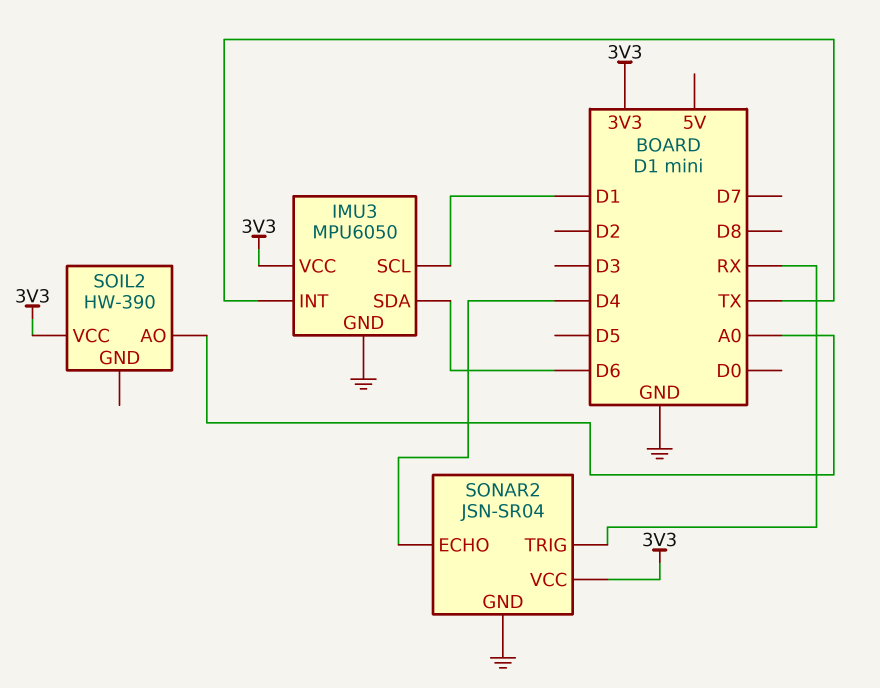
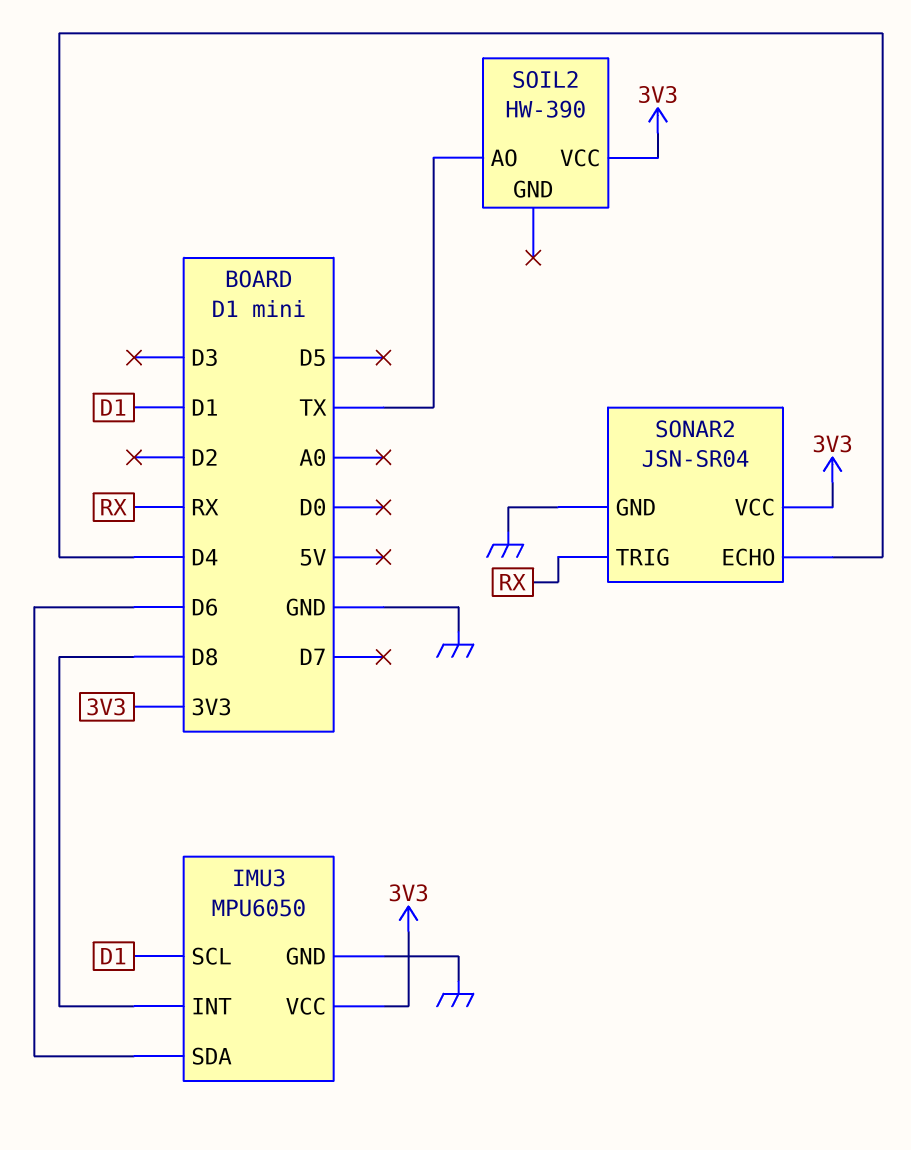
IMU3 pin INT: TX -> D8
SOIL2 pin AO: A0 -> TX

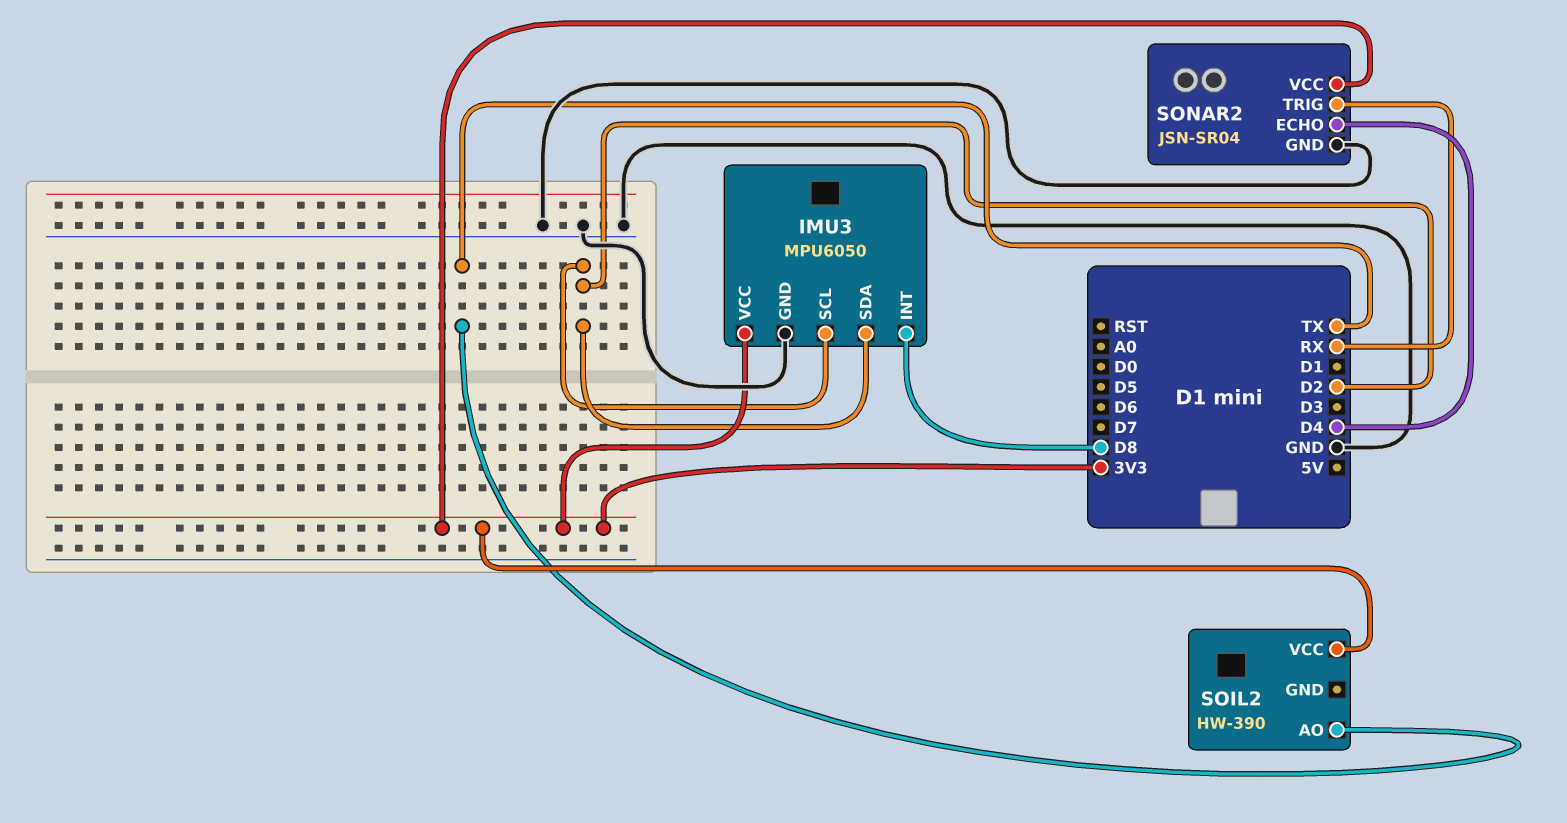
IMU3 pin SCL: D1 -> D2
IMU3 pin SDA: D6 -> D2

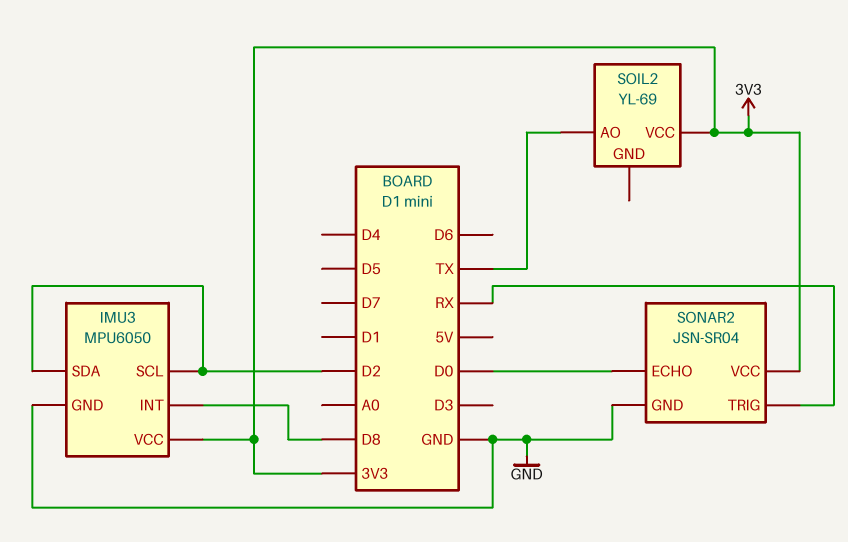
SOIL2: HW-390 -> YL-69
SONAR2 pin ECHO: D4 -> D0

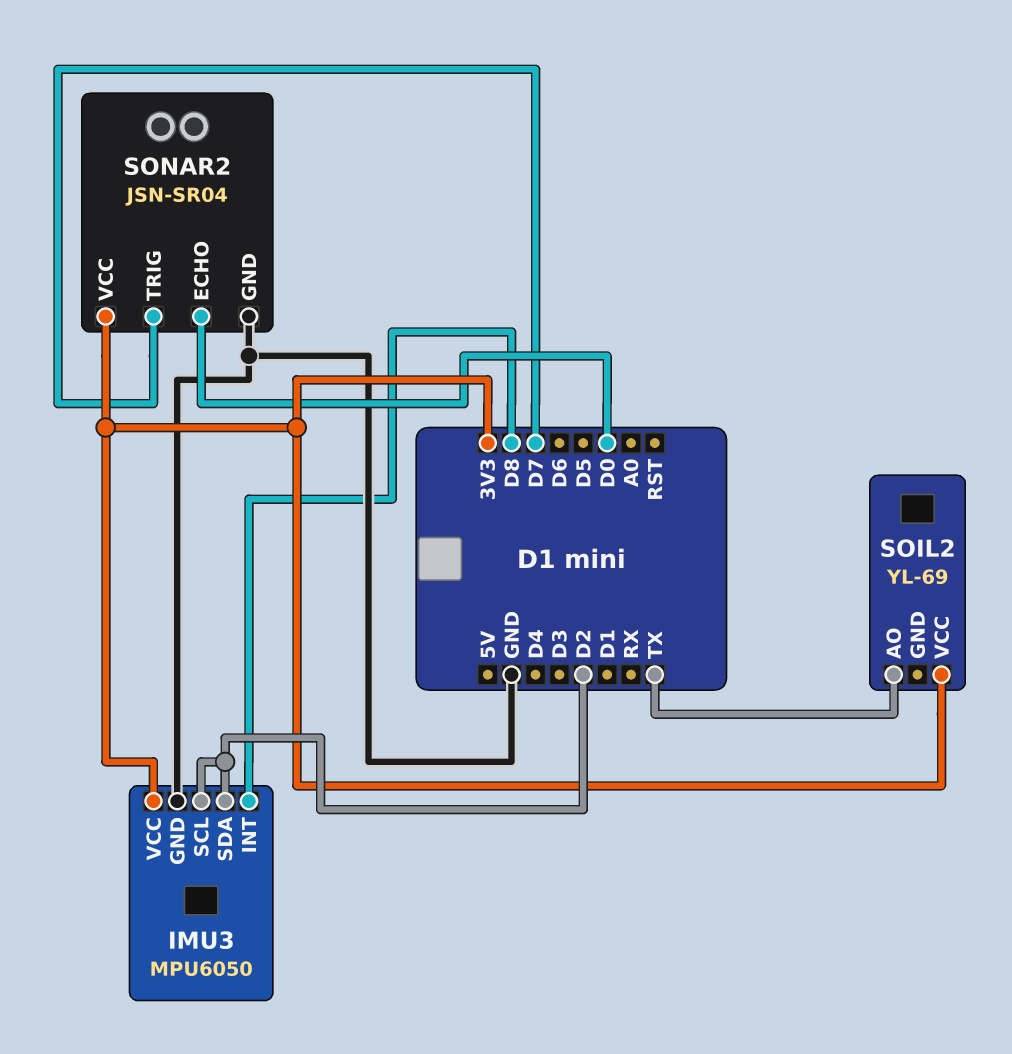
SONAR2 pin TRIG: RX -> D7

